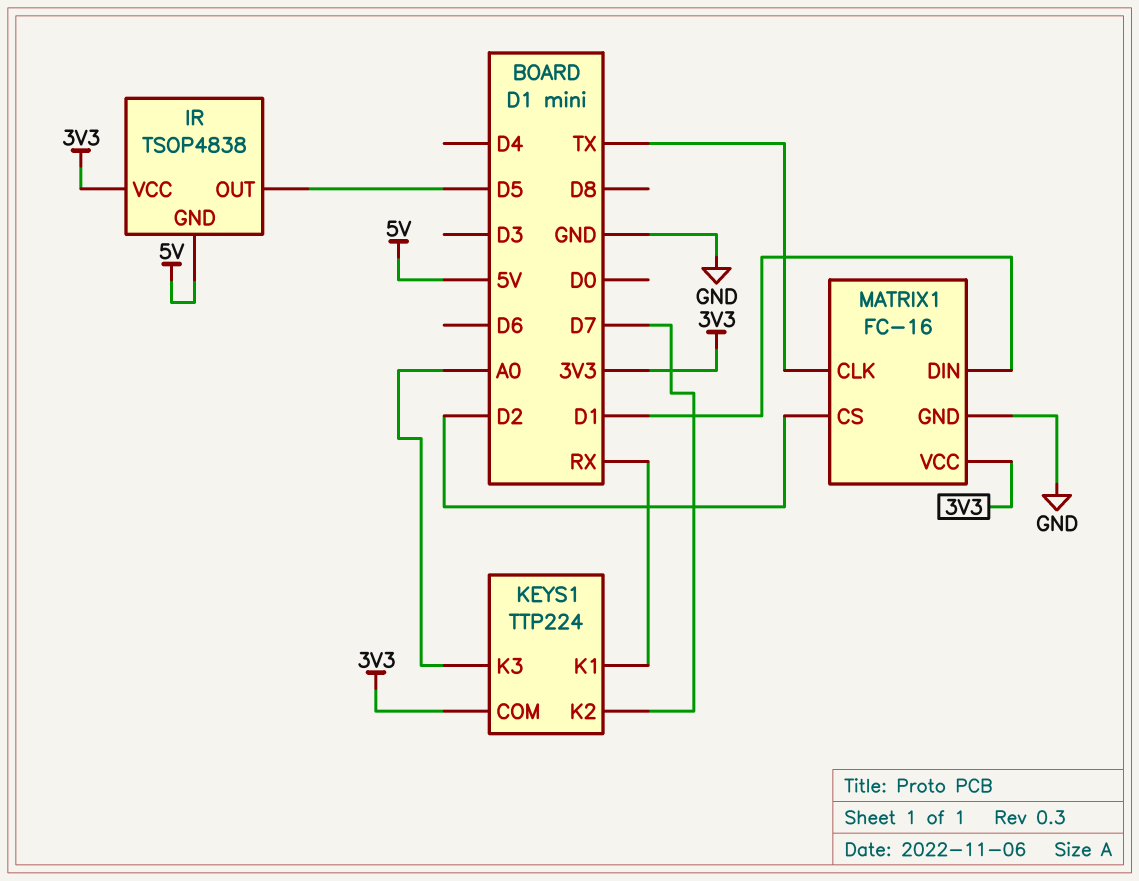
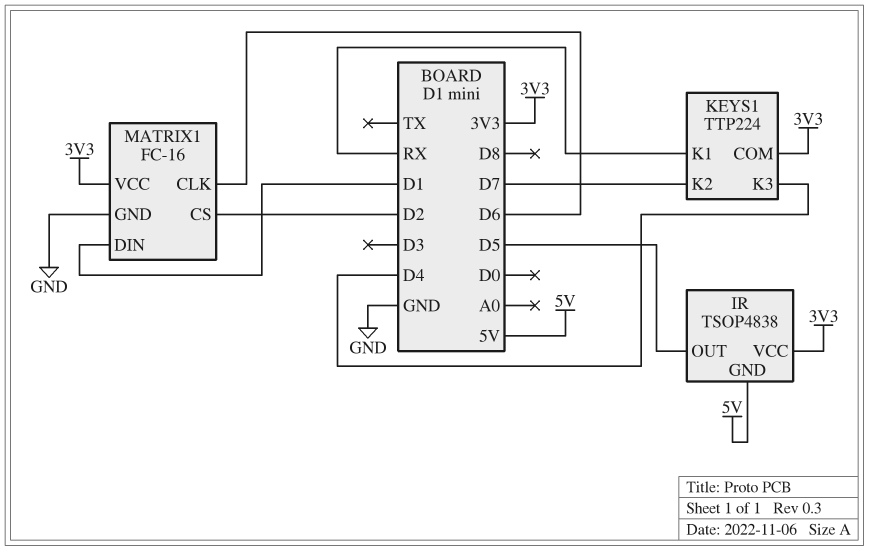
KEYS1 pin K3: A0 -> D4
MATRIX1 pin CLK: TX -> D6

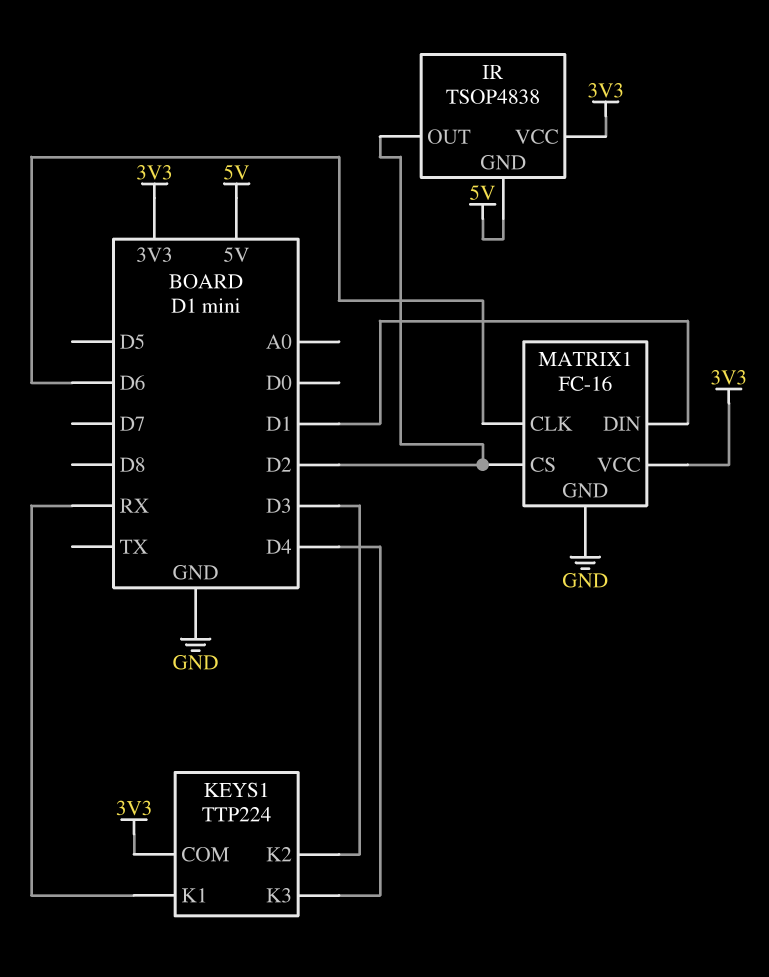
IR pin OUT: D5 -> D2
KEYS1 pin K2: D7 -> D3

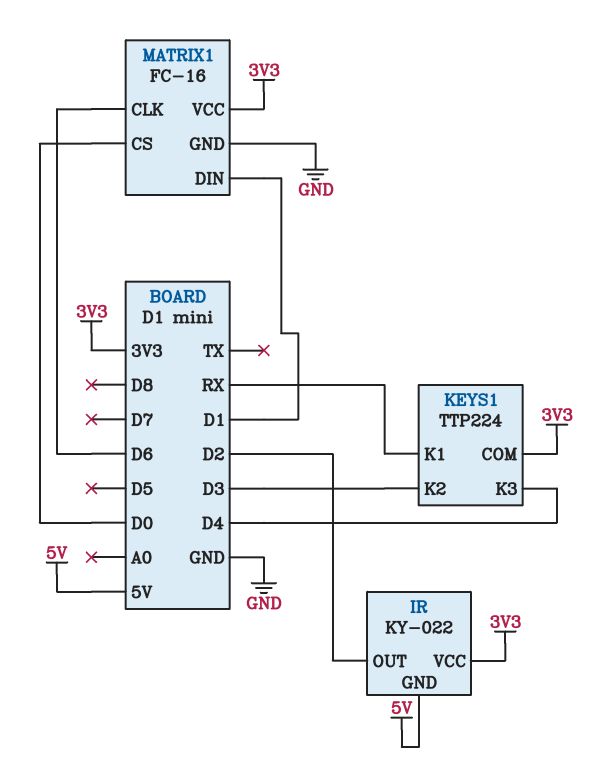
IR: TSOP4838 -> KY-022
MATRIX1 pin CS: D2 -> D0

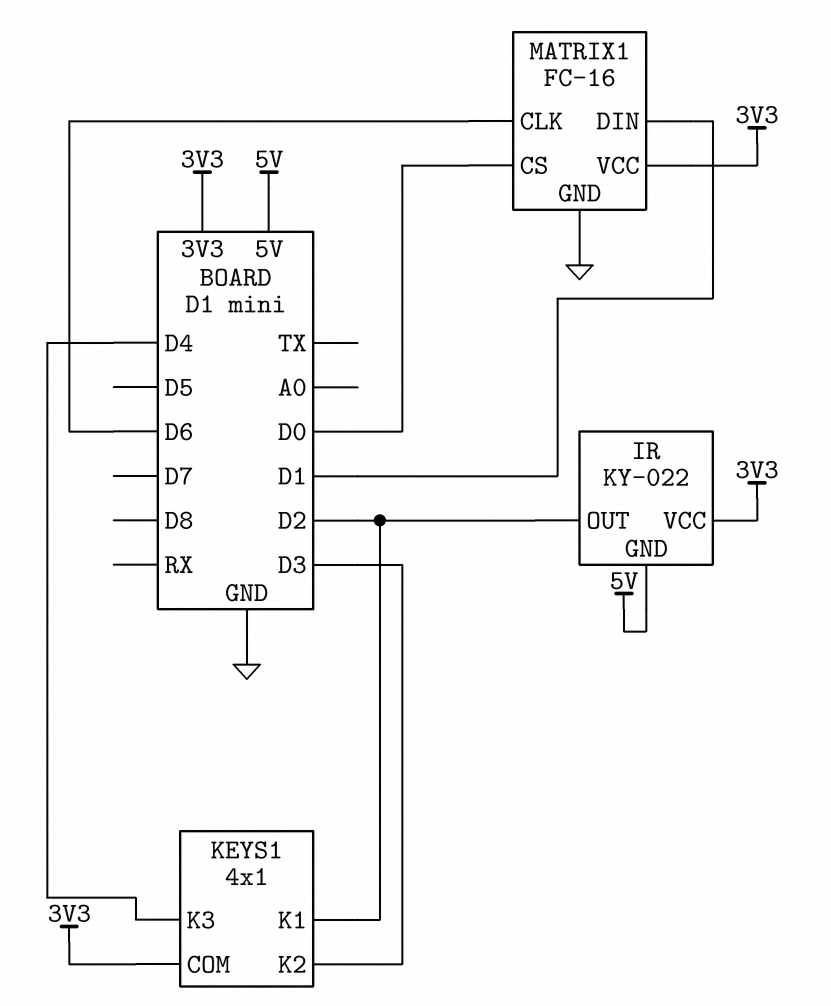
KEYS1: TTP224 -> 4x1
KEYS1 pin K1: RX -> D2

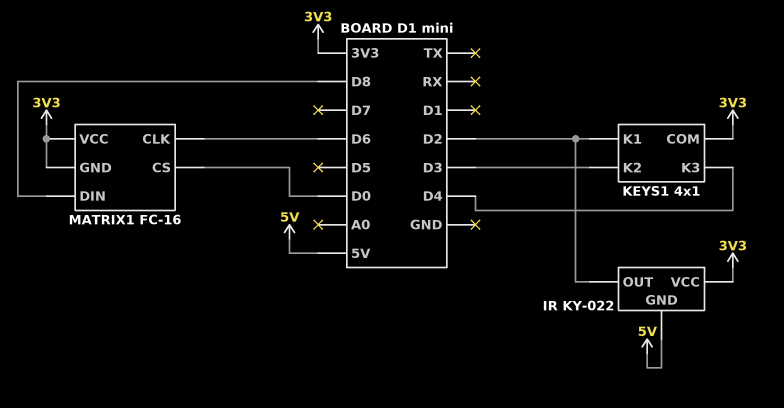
MATRIX1 pin DIN: D1 -> D8
MATRIX1 pin GND: GND -> 3V3

